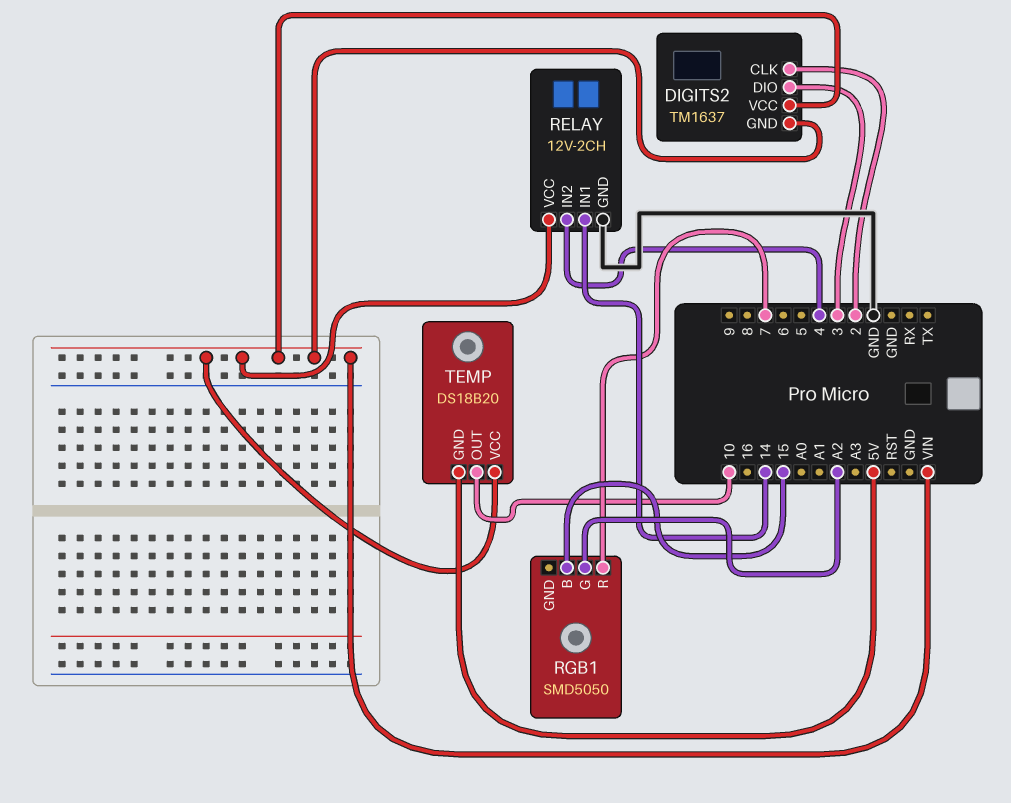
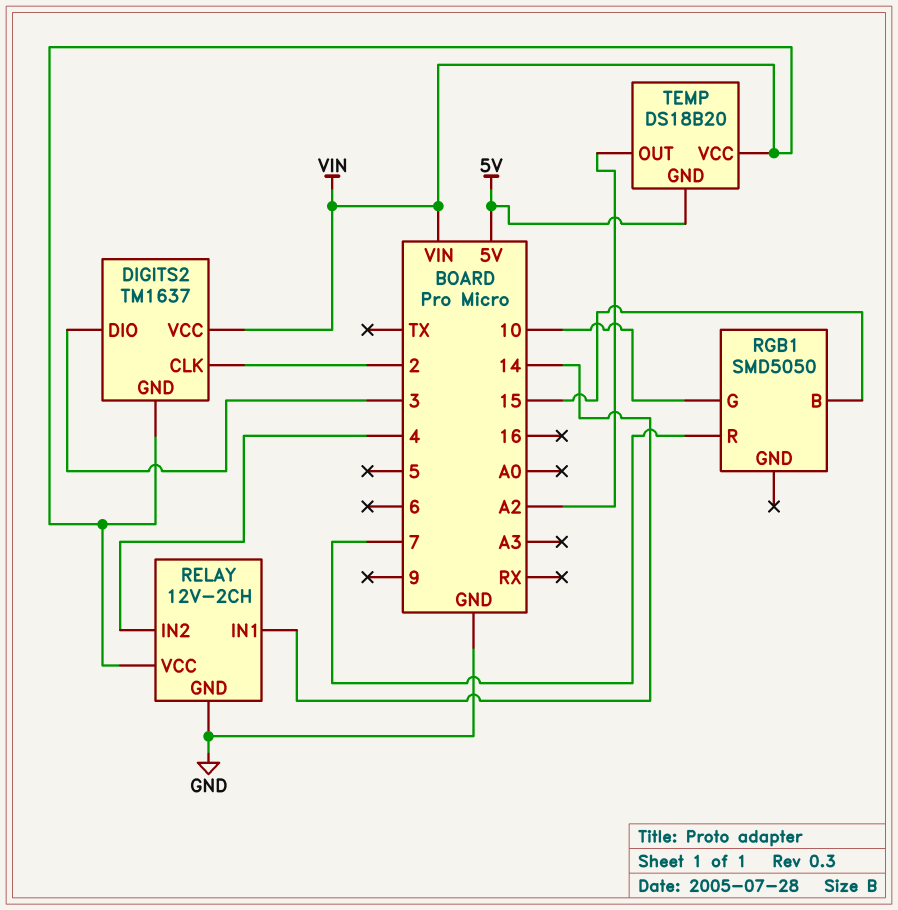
RGB1 pin G: A2 -> 10
TEMP pin OUT: 10 -> A2

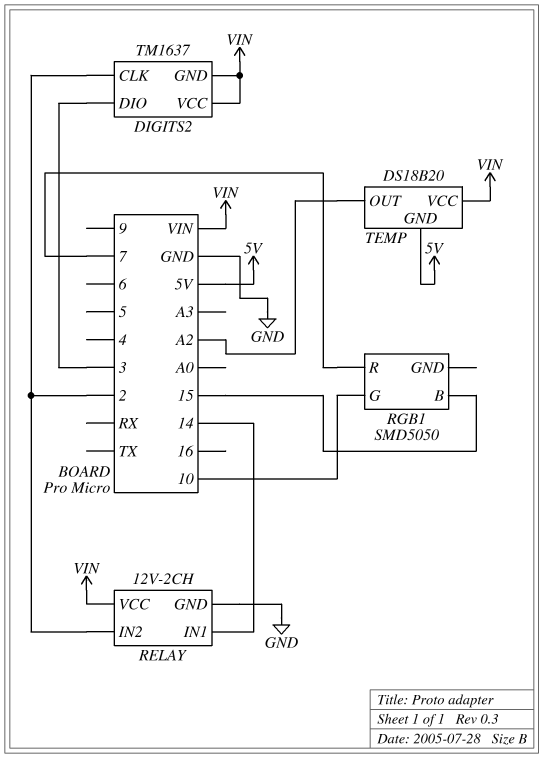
RELAY pin IN2: 4 -> 2

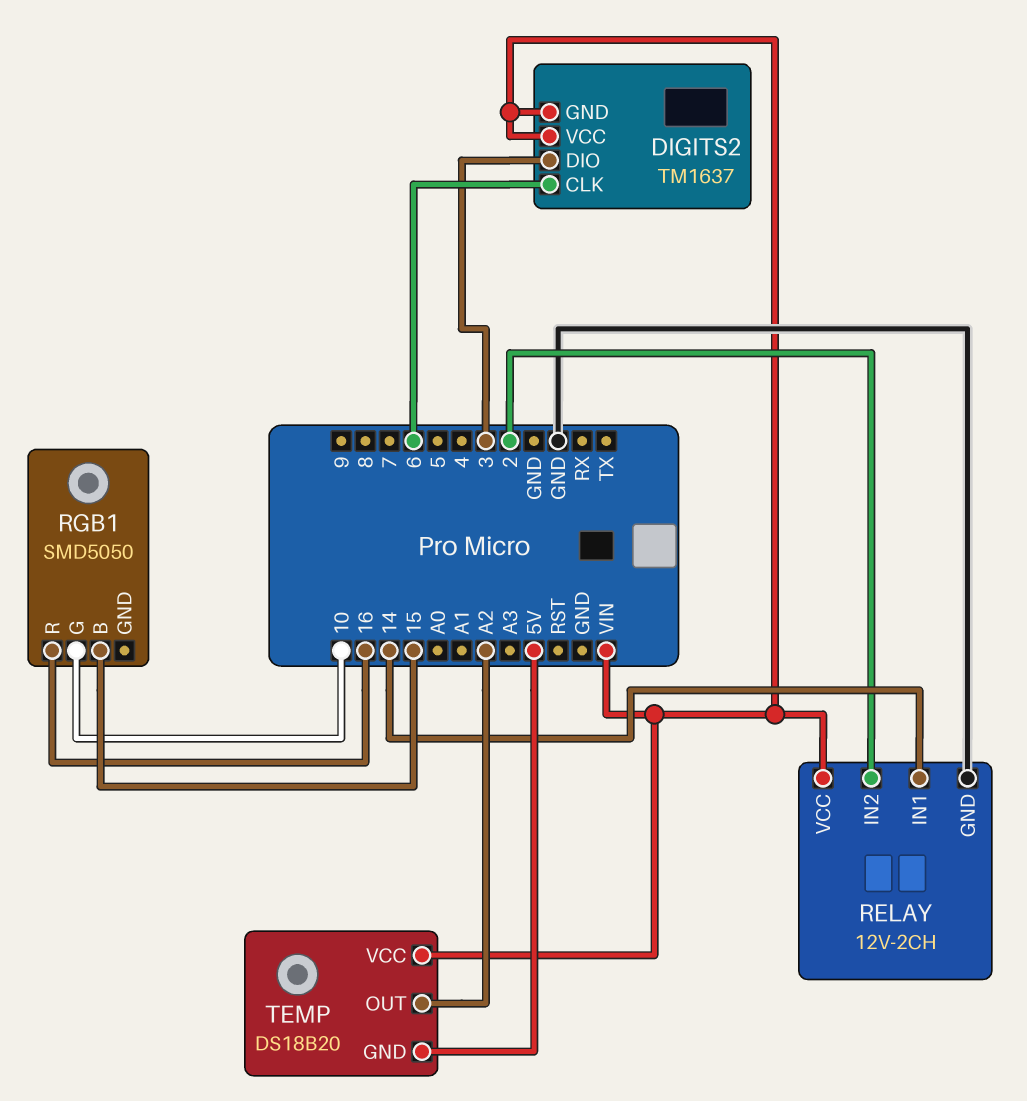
DIGITS2 pin CLK: 2 -> 6
RGB1 pin R: 7 -> 16

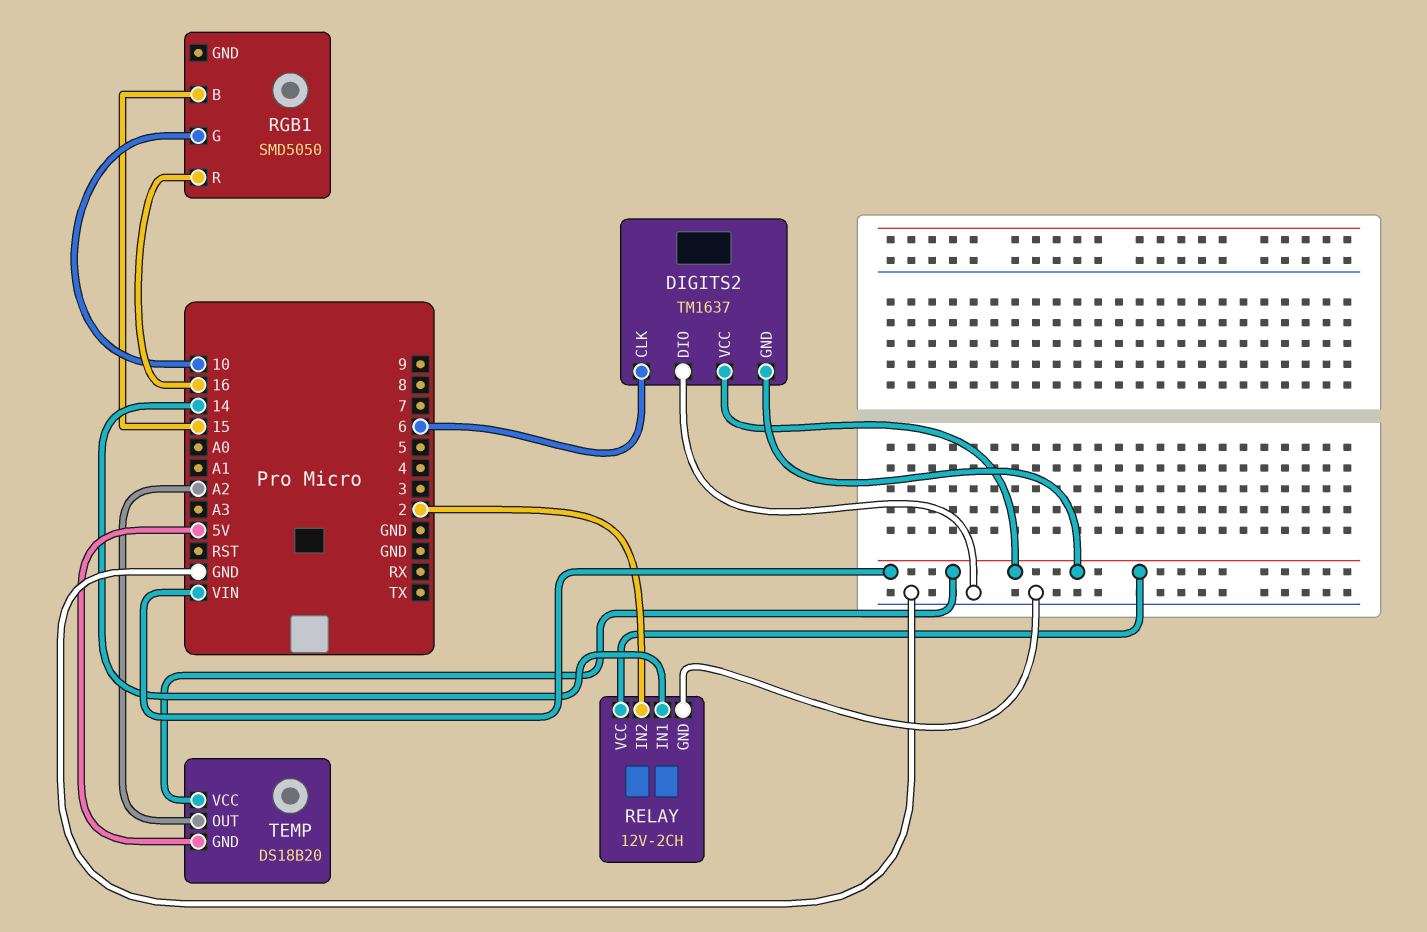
DIGITS2 pin DIO: 3 -> GND

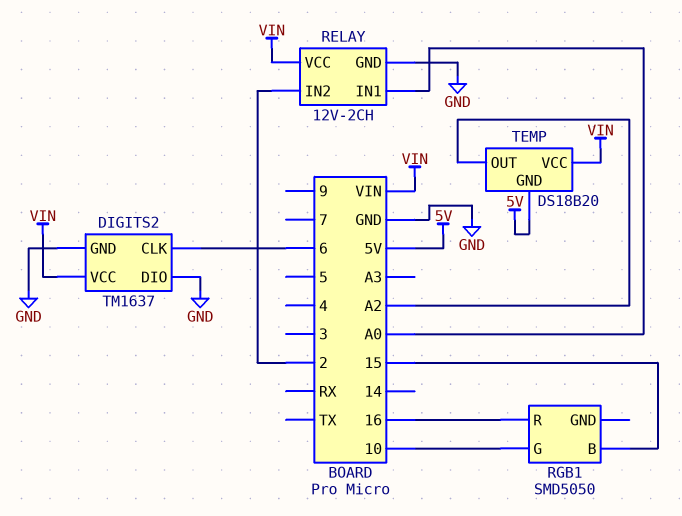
DIGITS2 pin GND: VIN -> GND
RELAY pin IN1: 14 -> A0

